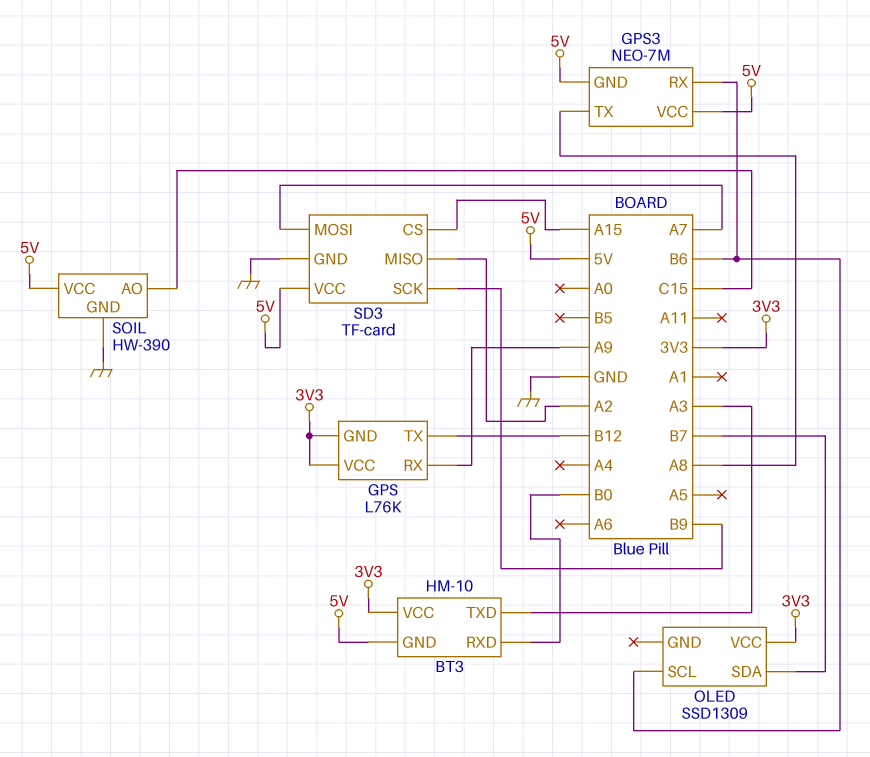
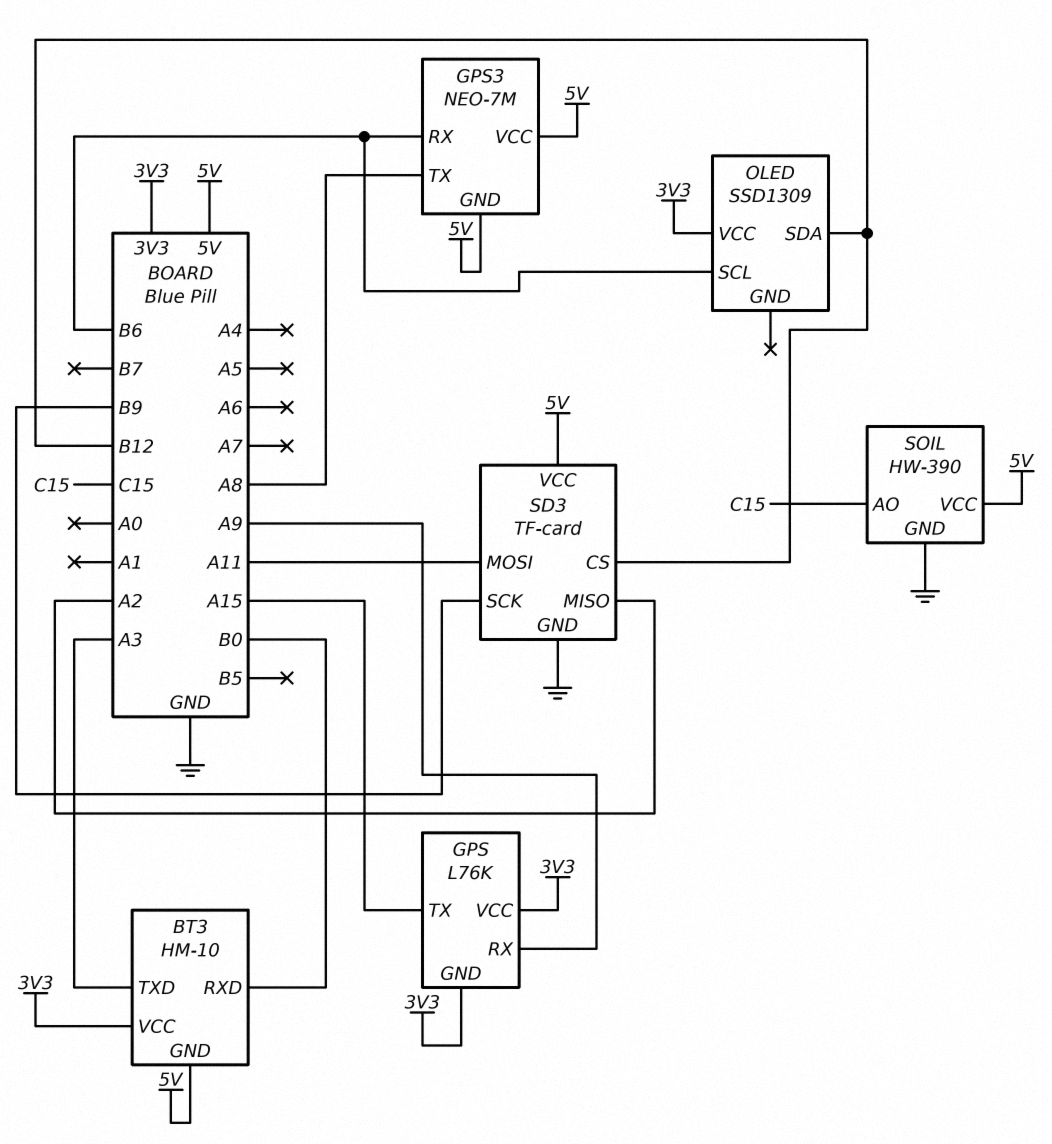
GPS pin TX: B12 -> A15
OLED pin SDA: B7 -> B12
SD3 pin CS: A15 -> B12
SD3 pin MOSI: A7 -> A11

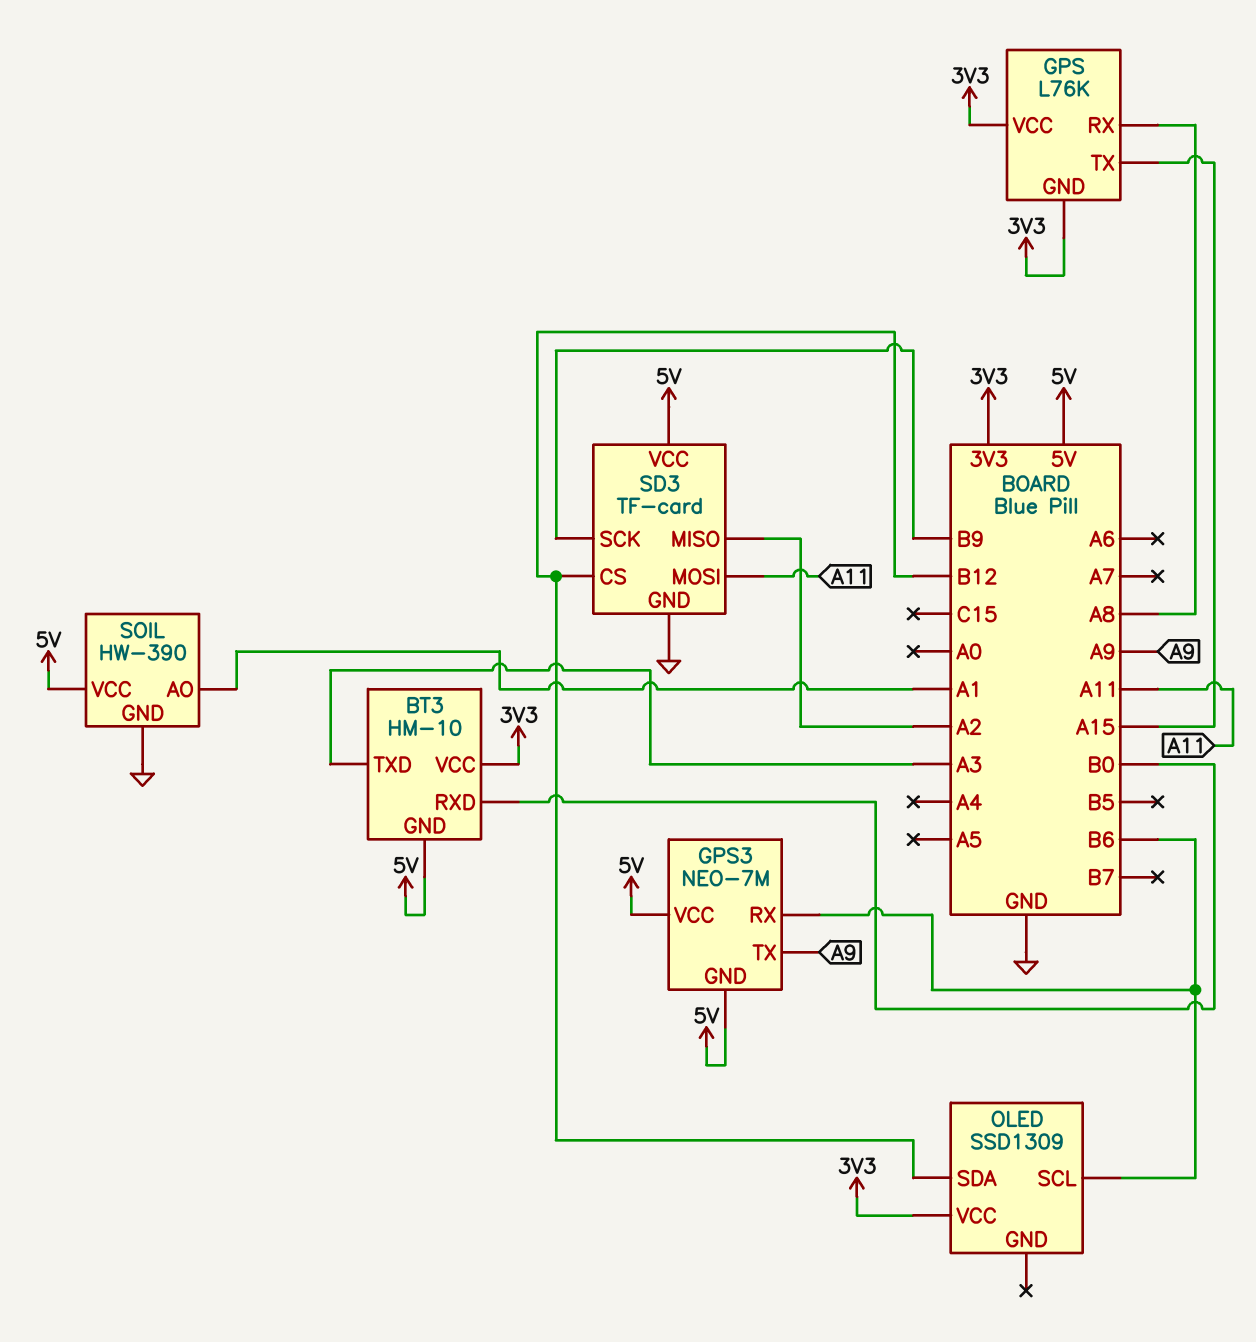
GPS pin RX: A9 -> A8
GPS3 pin TX: A8 -> A9
SOIL pin AO: C15 -> A1

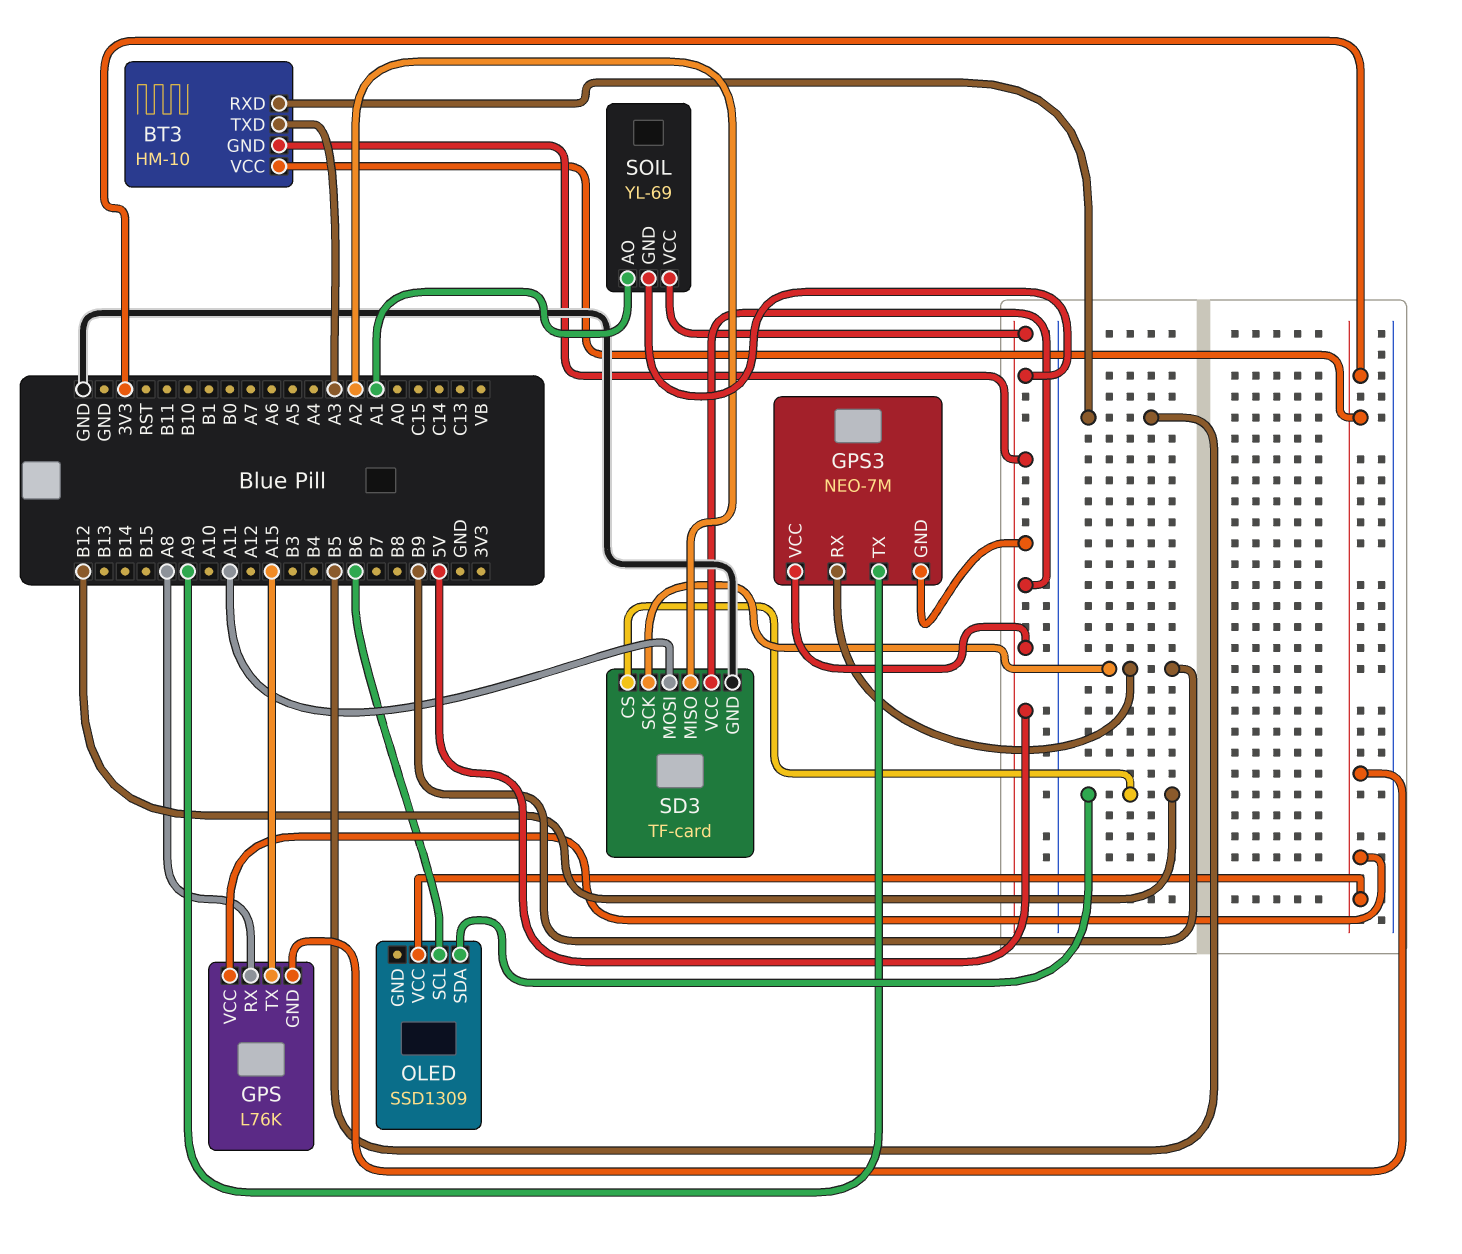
BT3 pin RXD: B0 -> B5
GPS3 pin RX: B6 -> B9
SOIL: HW-390 -> YL-69
SOIL pin GND: GND -> 5V

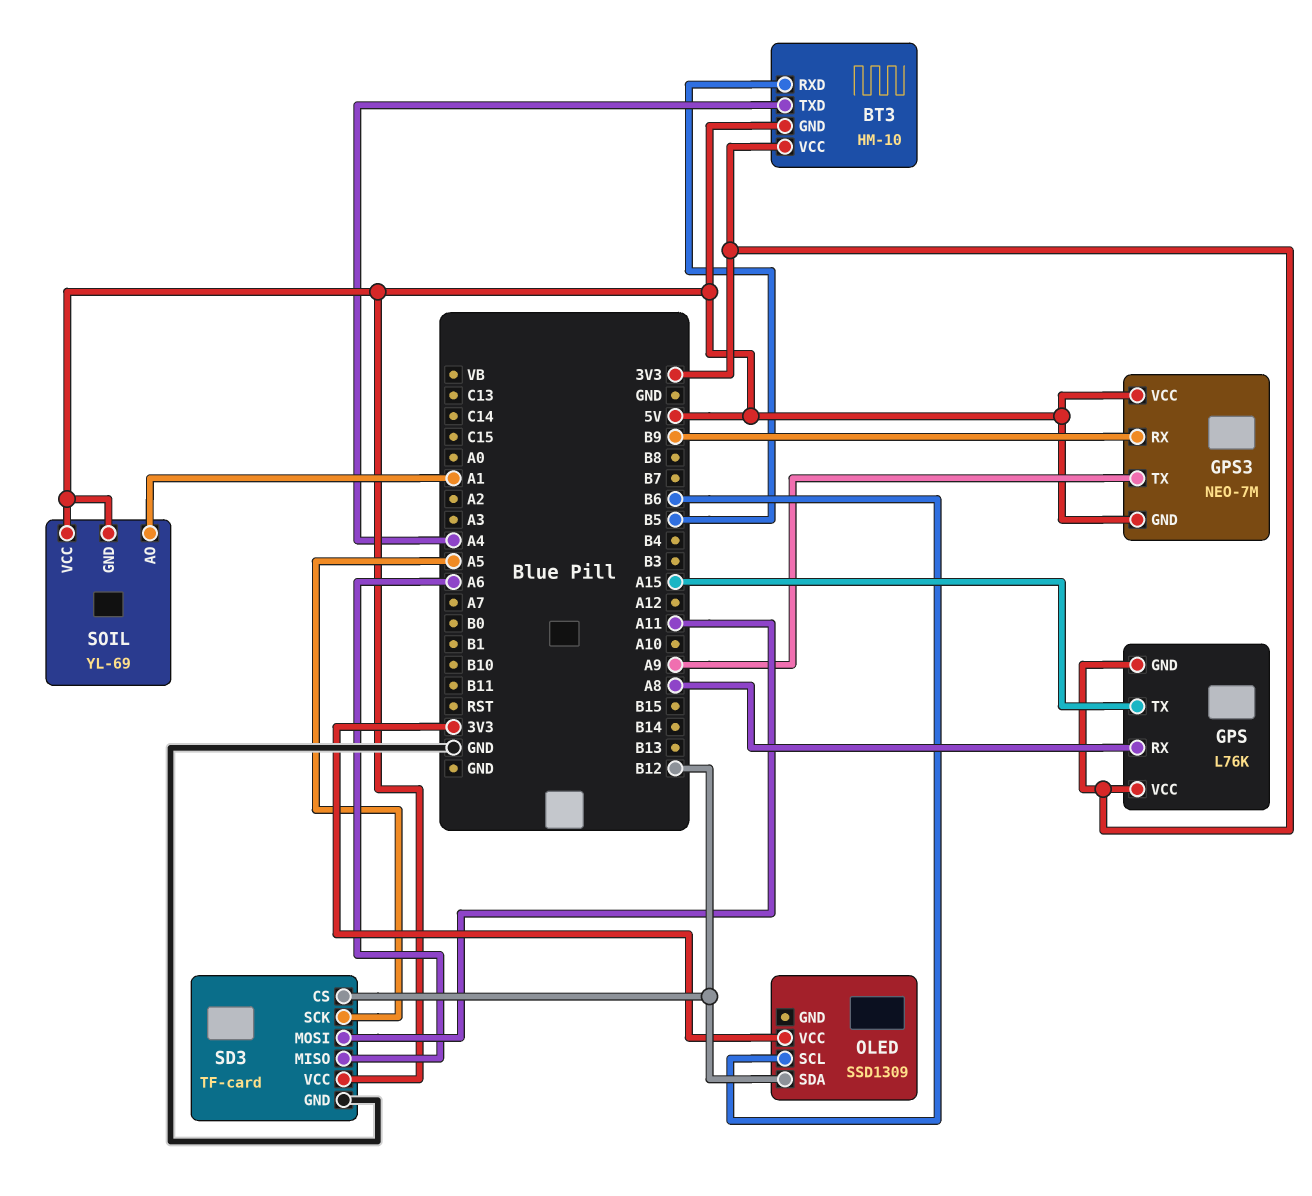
BT3 pin TXD: A3 -> A4
SD3 pin MISO: A2 -> A6
SD3 pin SCK: B9 -> A5

